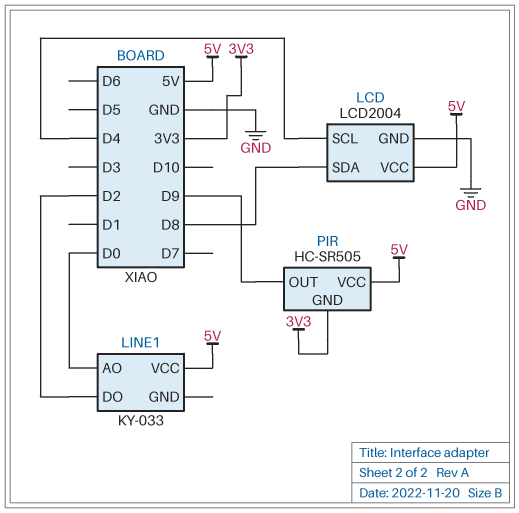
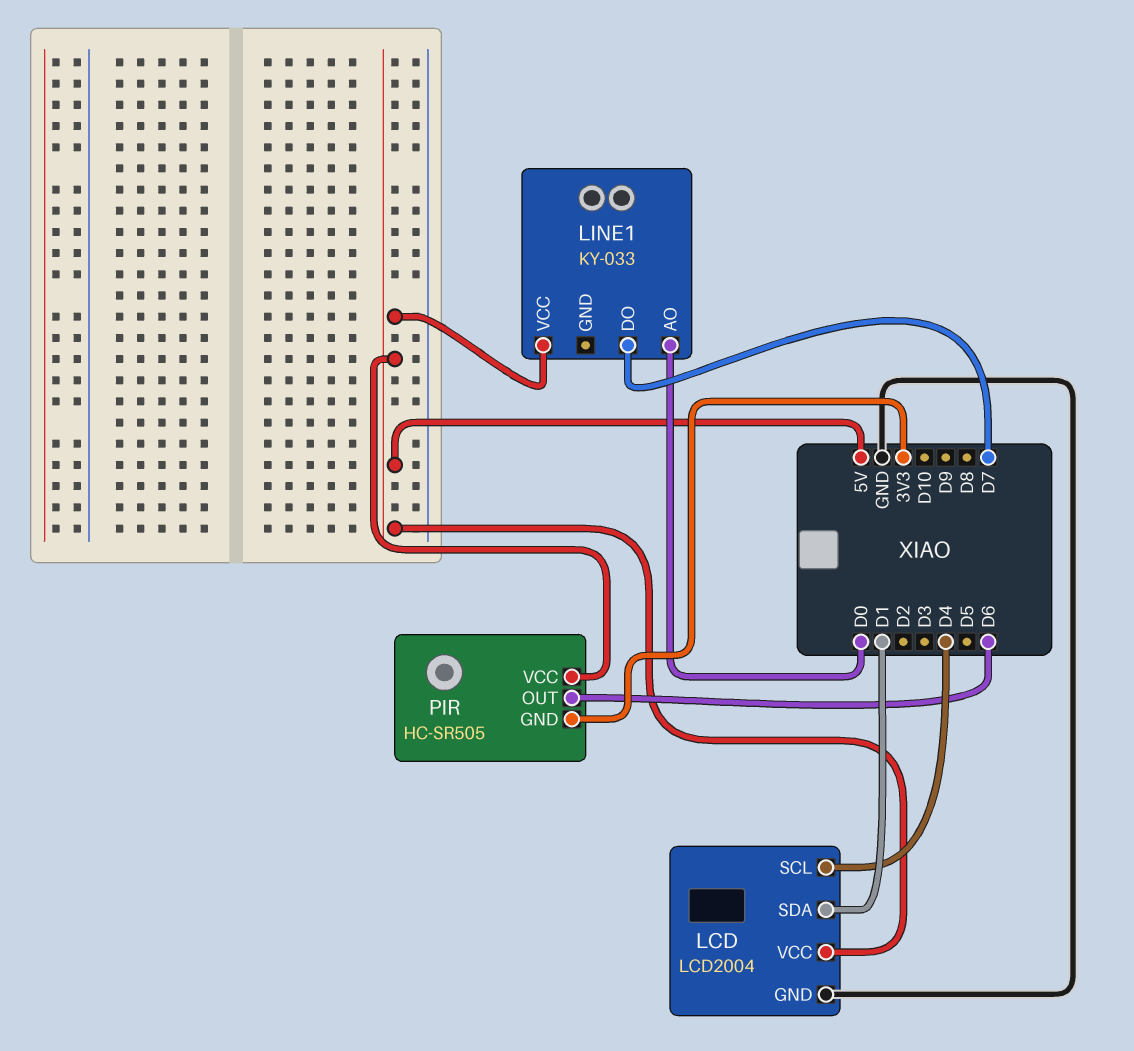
LCD pin SDA: D8 -> D1
LINE1 pin DO: D2 -> D7
PIR pin OUT: D9 -> D6

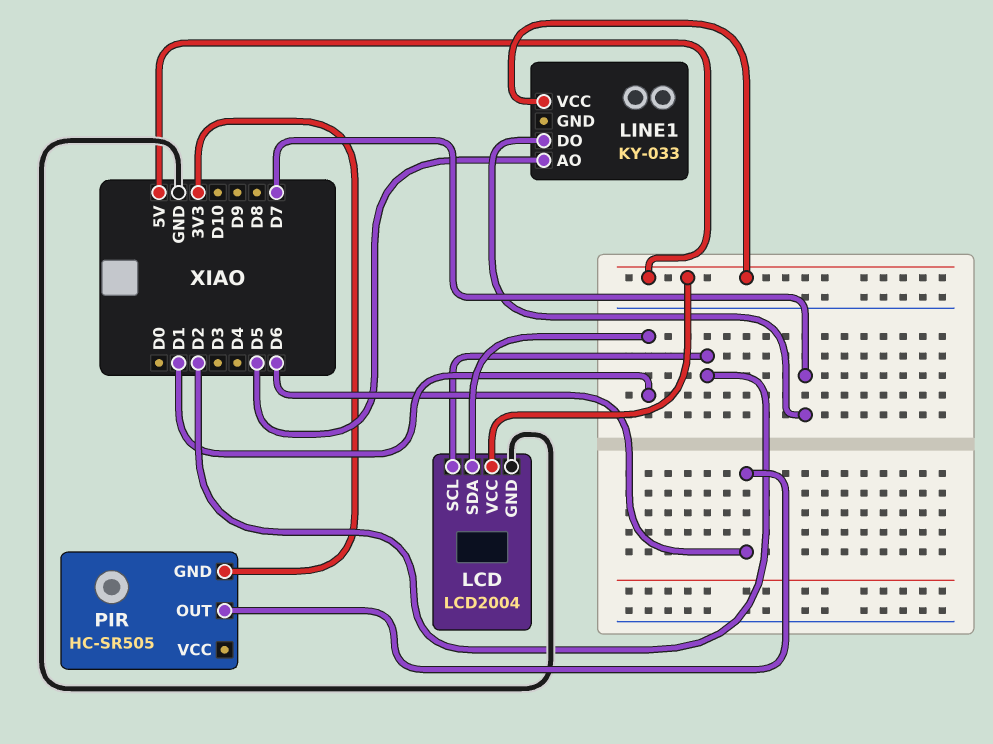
LCD pin SCL: D4 -> D2
LINE1 pin AO: D0 -> D5
PIR pin VCC: 5V -> none

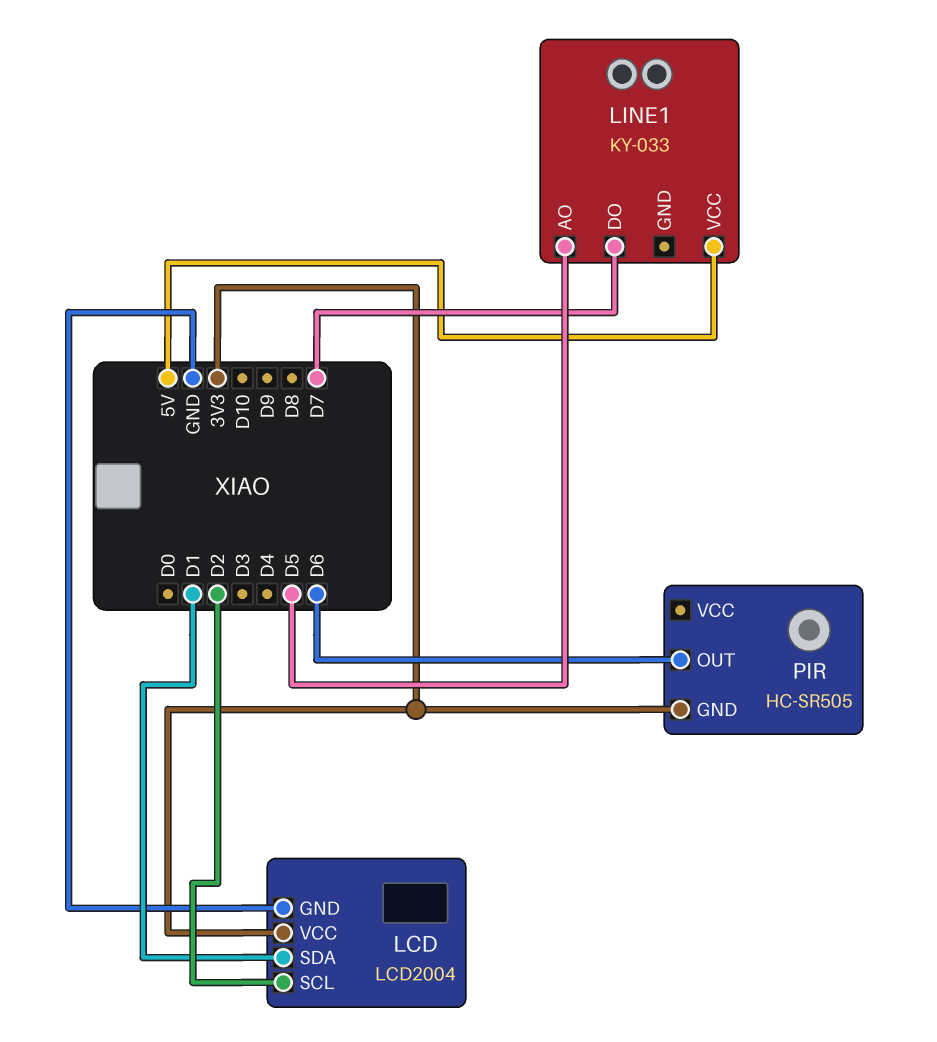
LCD pin VCC: 5V -> 3V3

